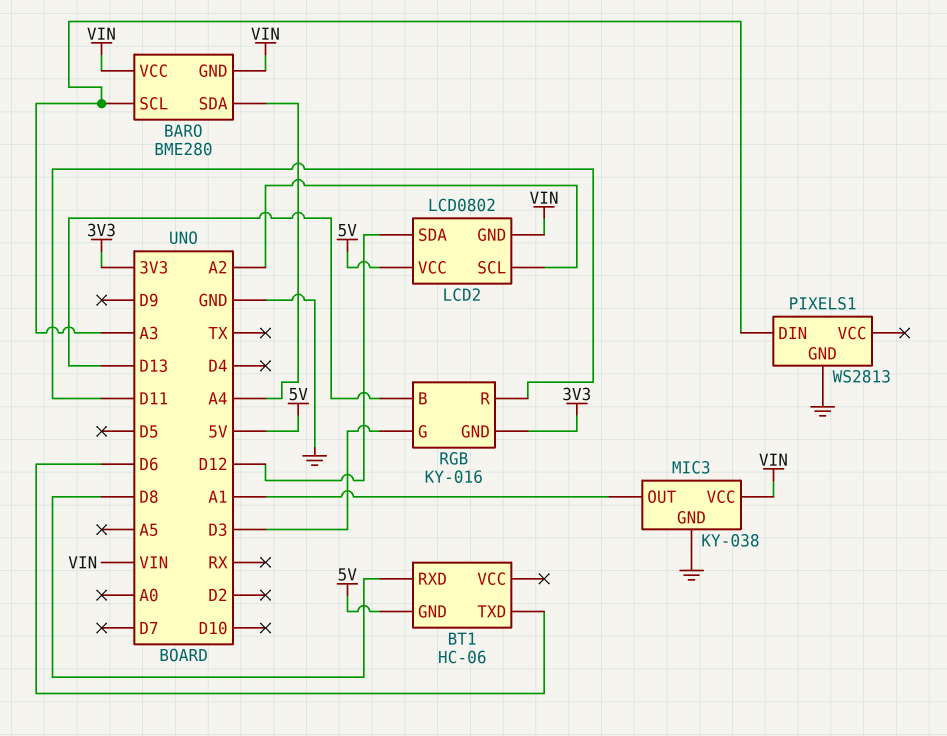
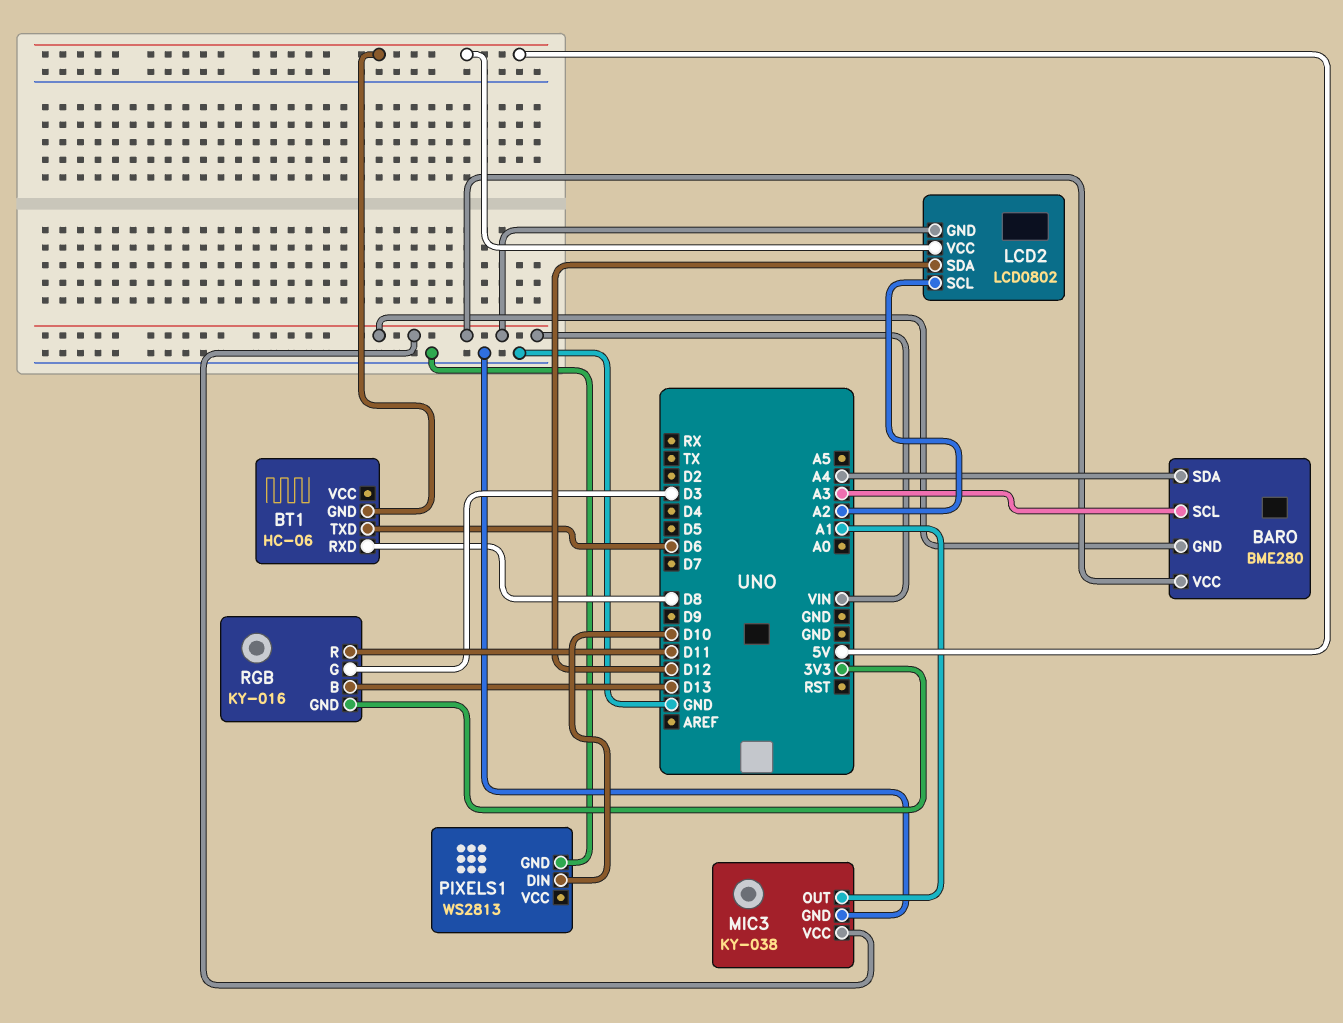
PIXELS1 pin DIN: A3 -> D10

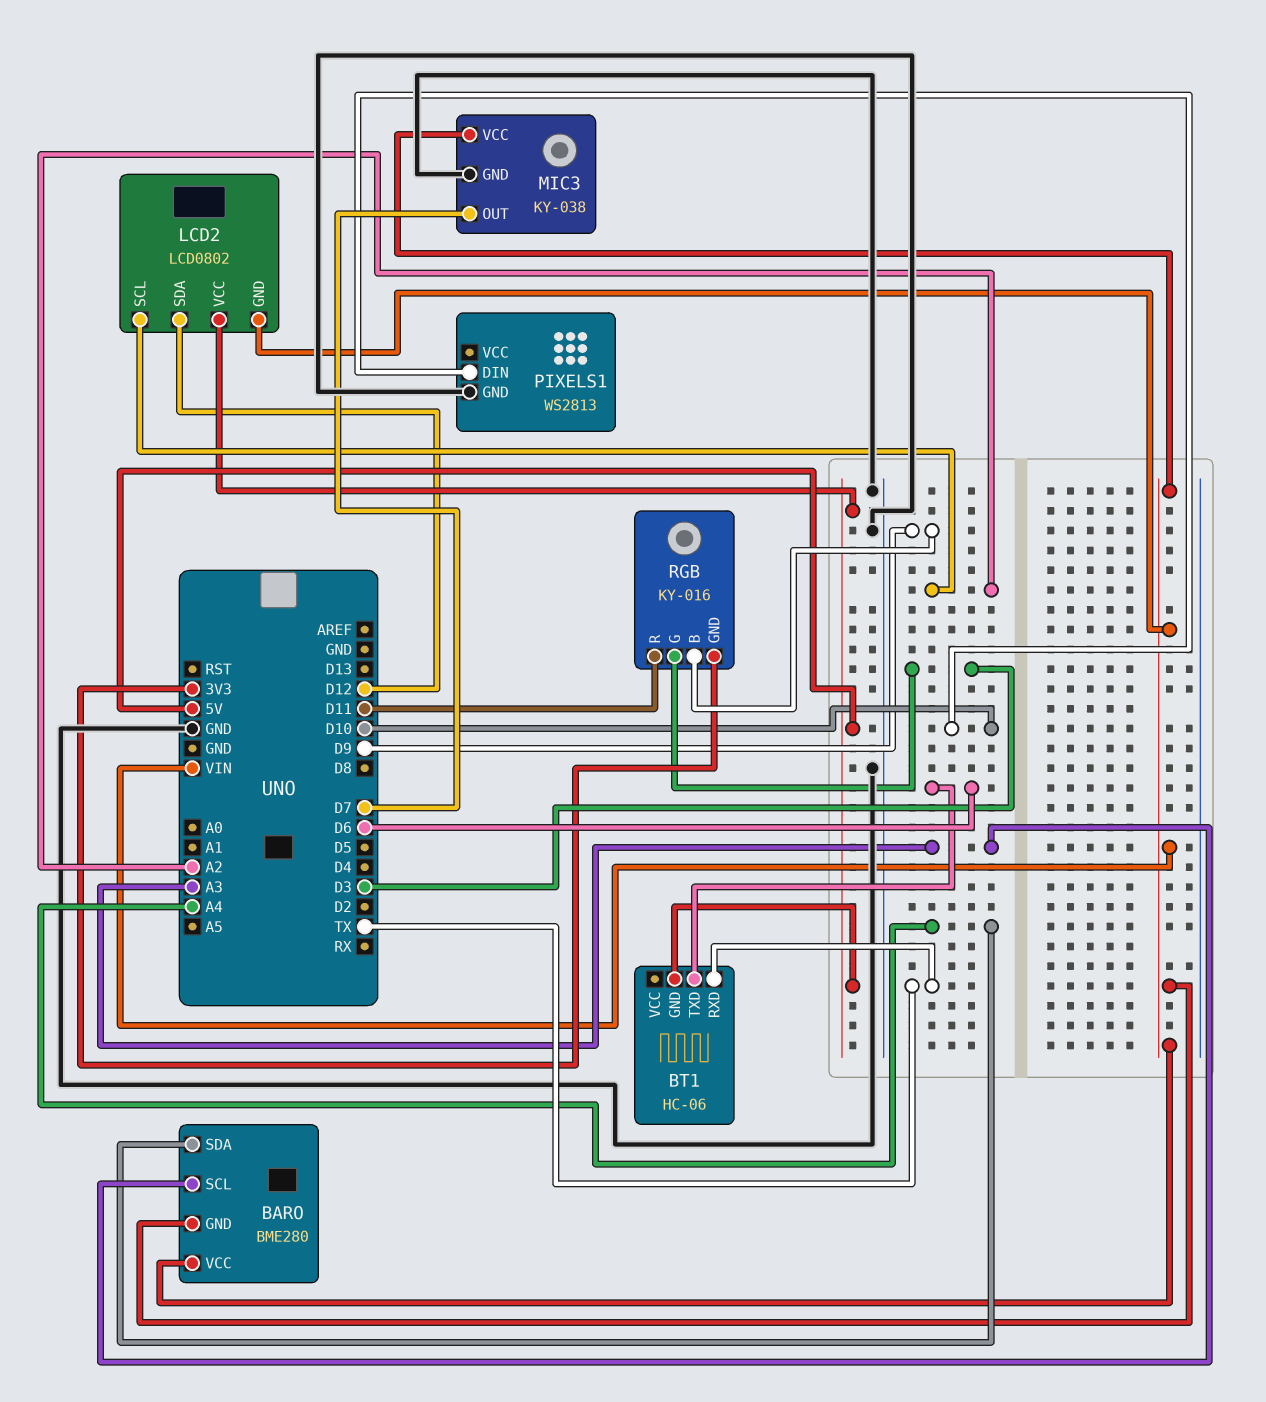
BT1 pin RXD: D8 -> TX
MIC3 pin OUT: A1 -> D7
RGB pin B: D13 -> D9

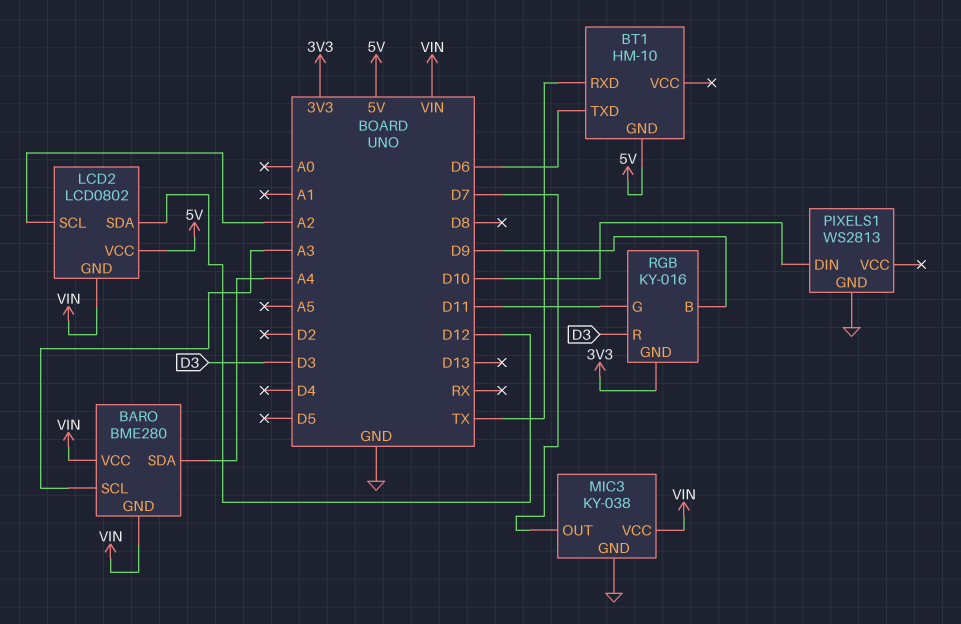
BT1: HC-06 -> HM-10
RGB pin G: D3 -> D11
RGB pin R: D11 -> D3

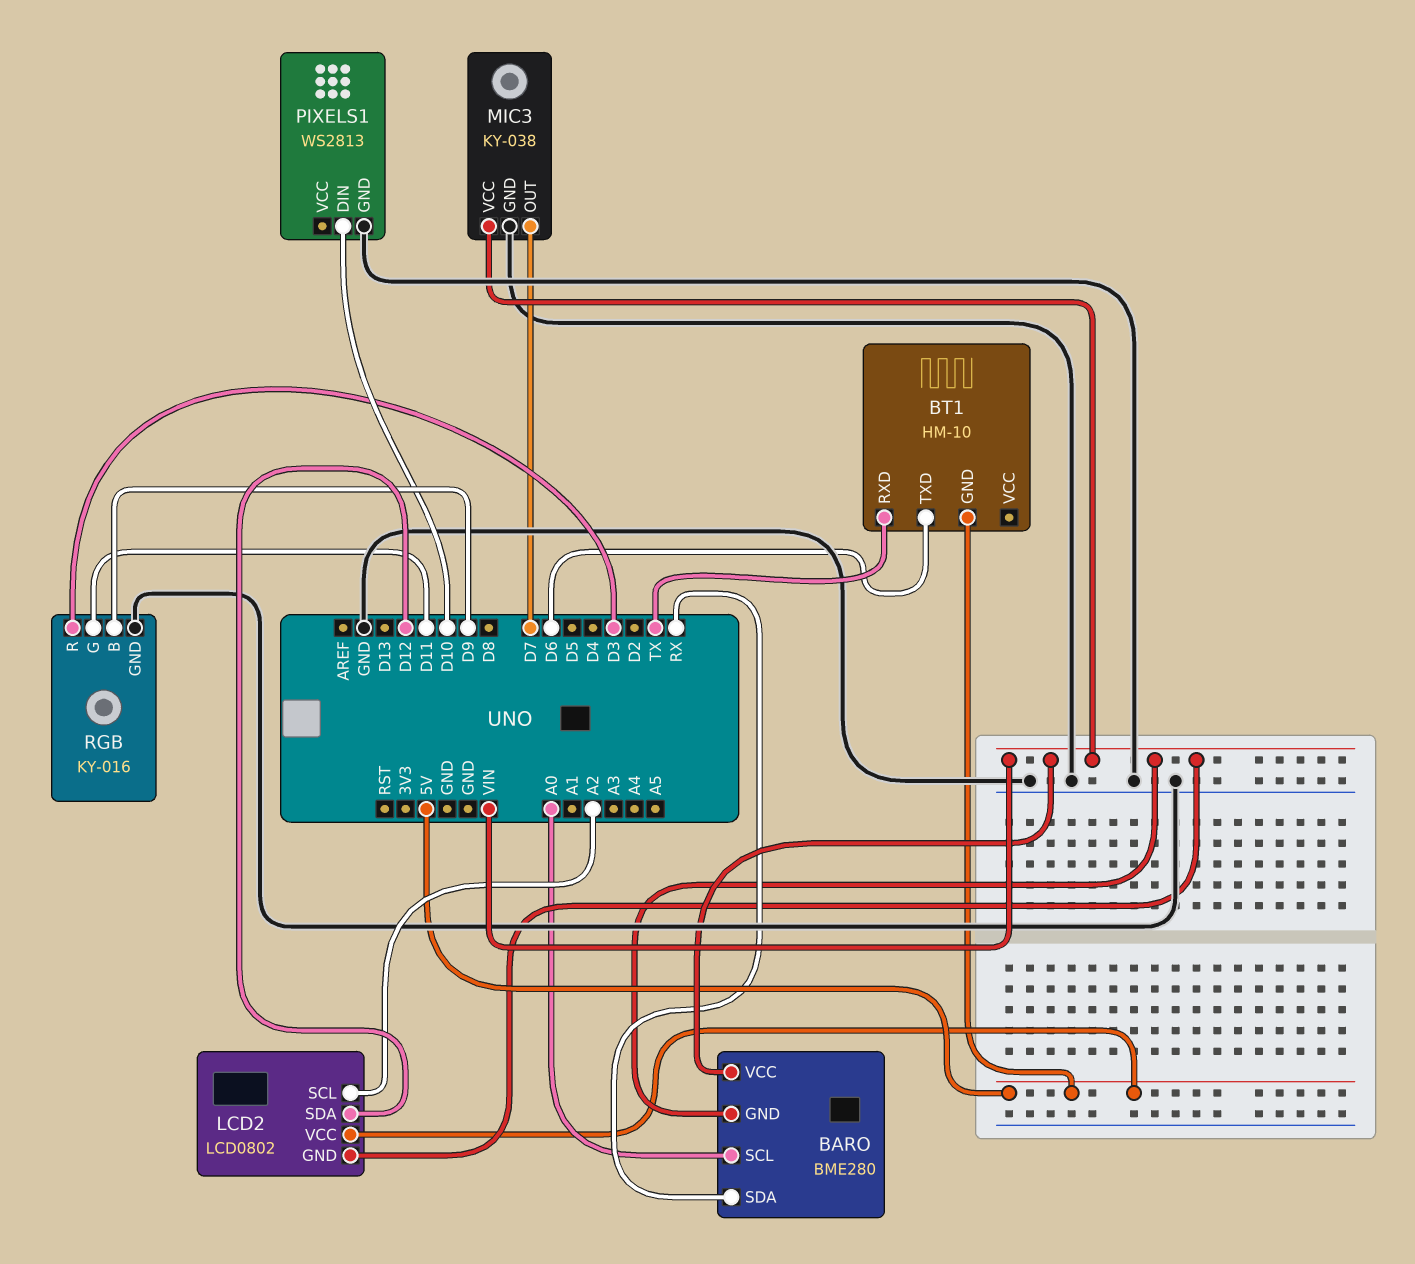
BARO pin SCL: A3 -> A0
BARO pin SDA: A4 -> RX
RGB pin GND: 3V3 -> GND

